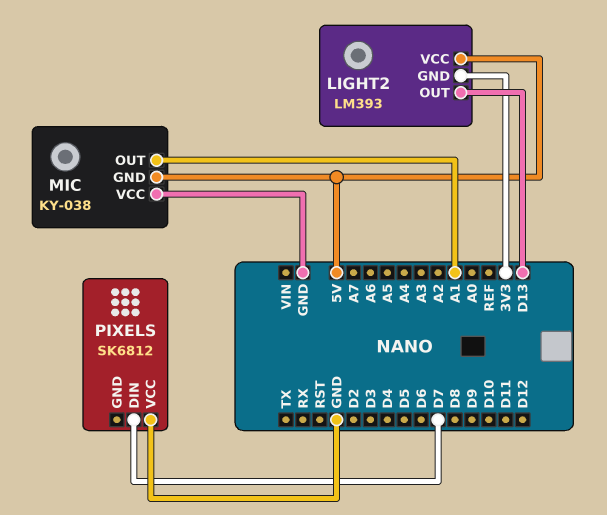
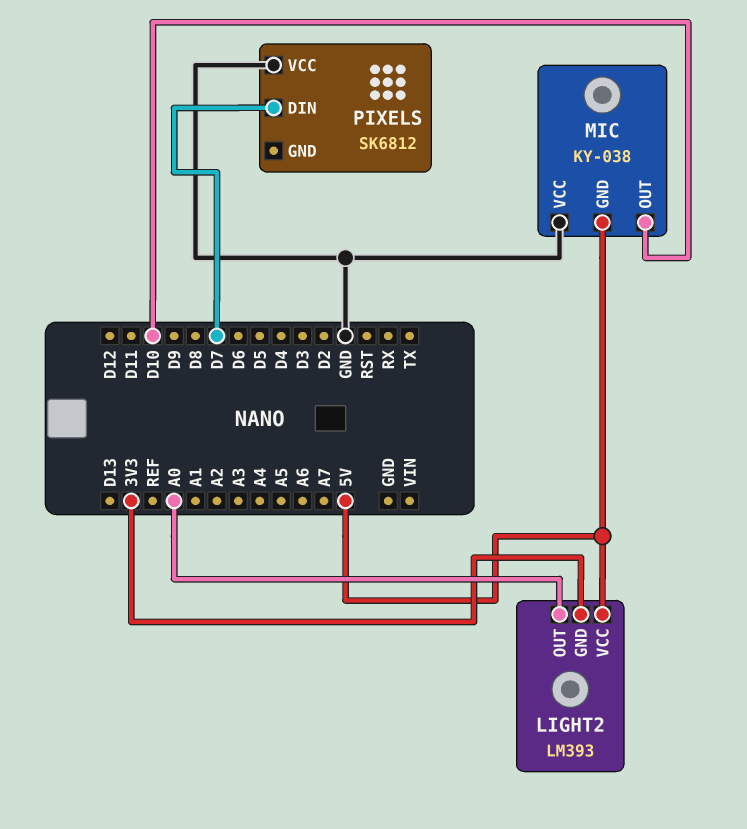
LIGHT2 pin OUT: D13 -> A0
MIC pin OUT: A1 -> D10

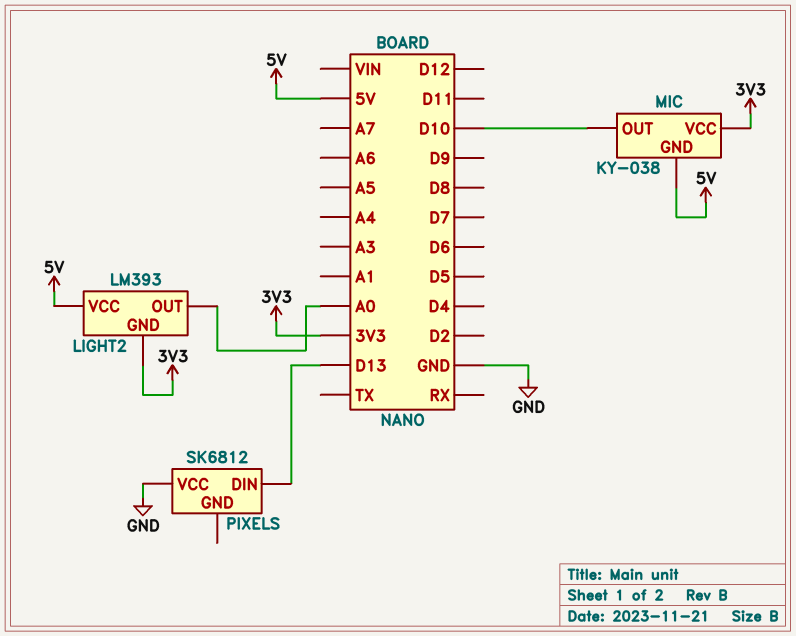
MIC pin VCC: GND -> 3V3
PIXELS pin DIN: D7 -> D13

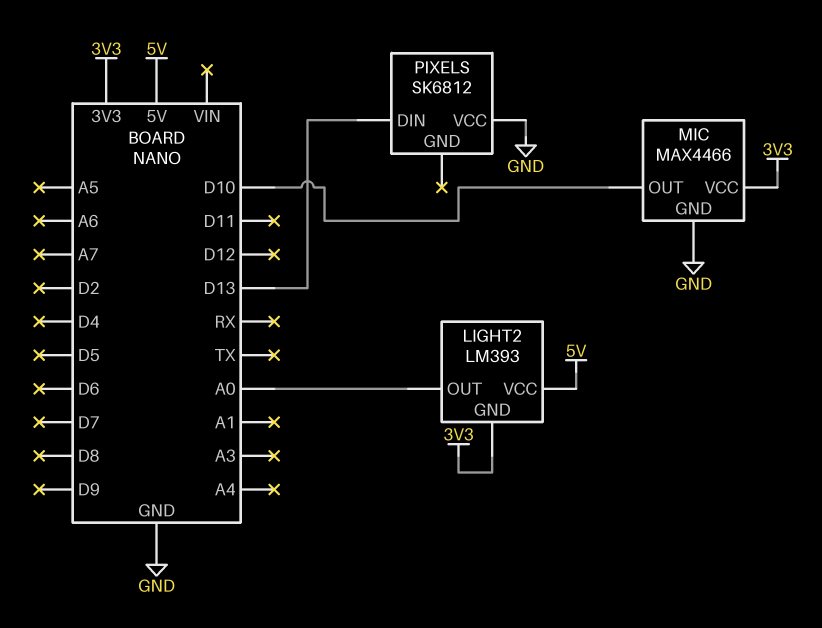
MIC: KY-038 -> MAX4466
MIC pin GND: 5V -> GND

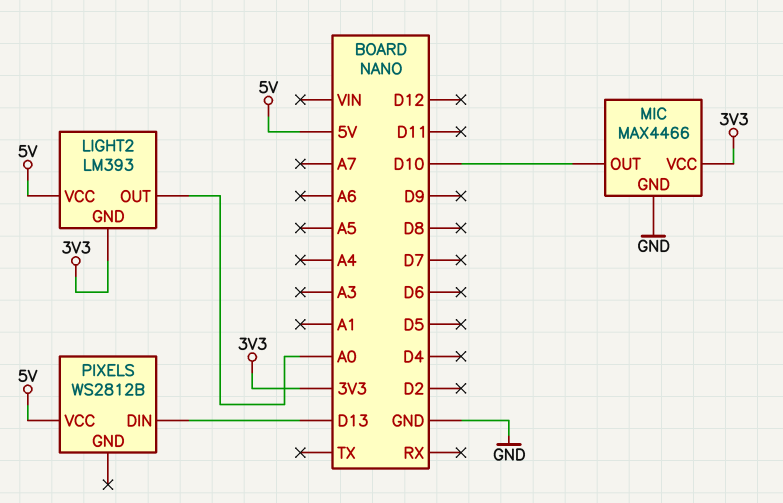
PIXELS: SK6812 -> WS2812B
PIXELS pin VCC: GND -> 5V

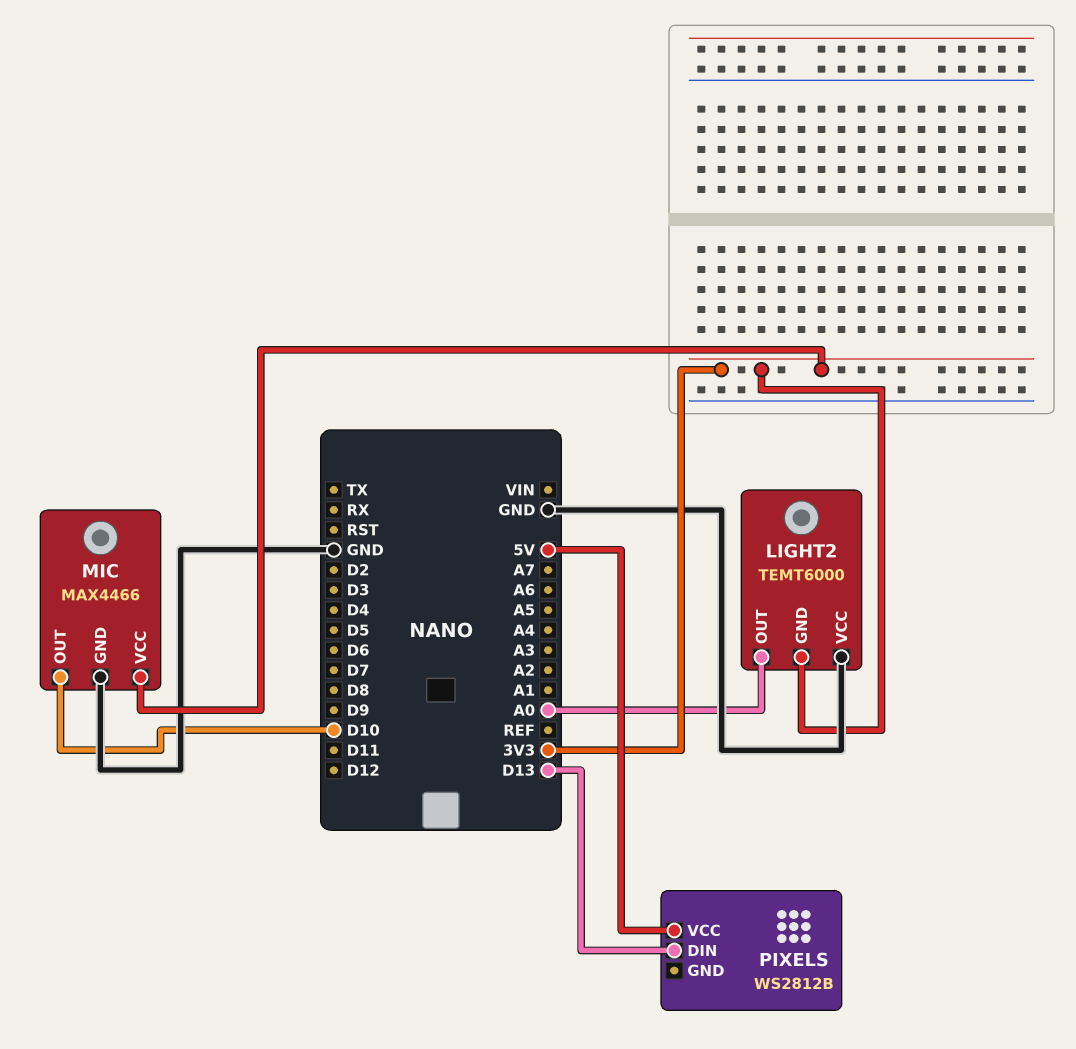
LIGHT2: LM393 -> TEMT6000
LIGHT2 pin VCC: 5V -> GND

